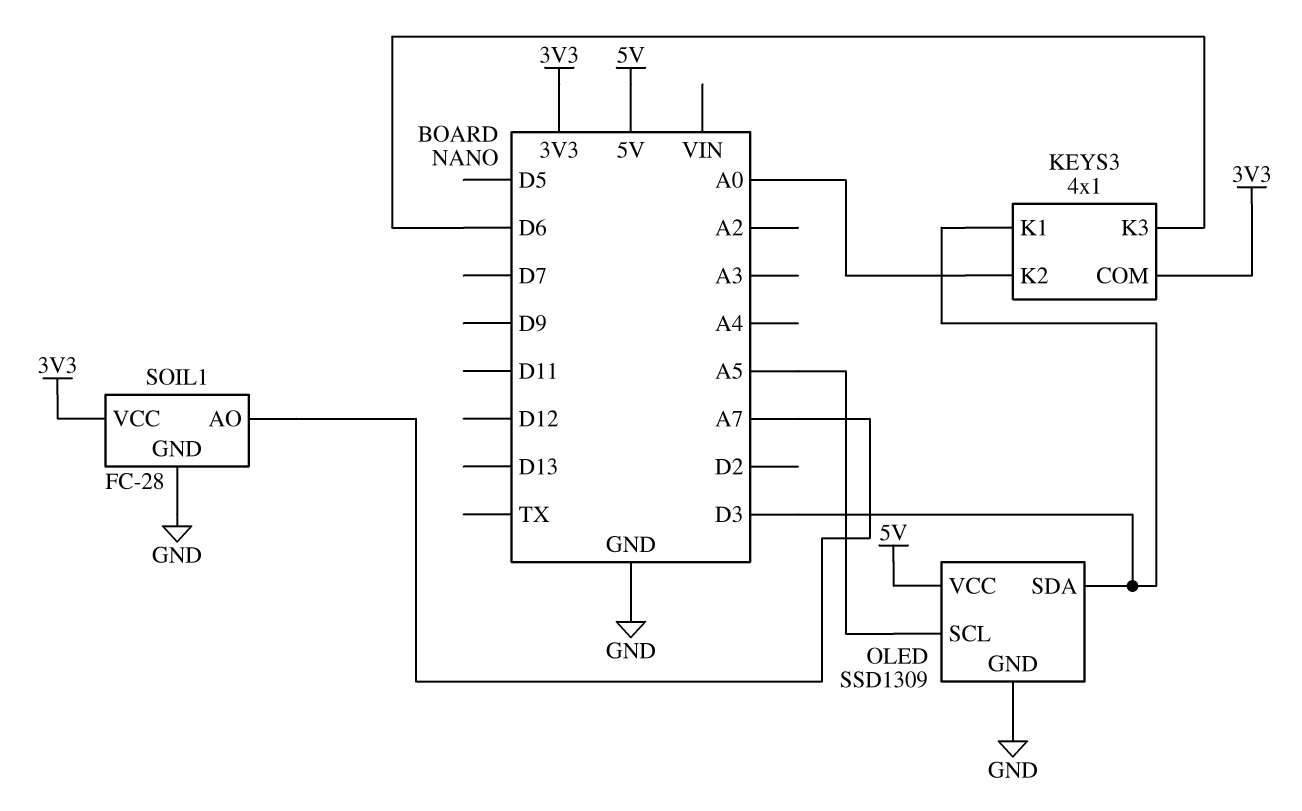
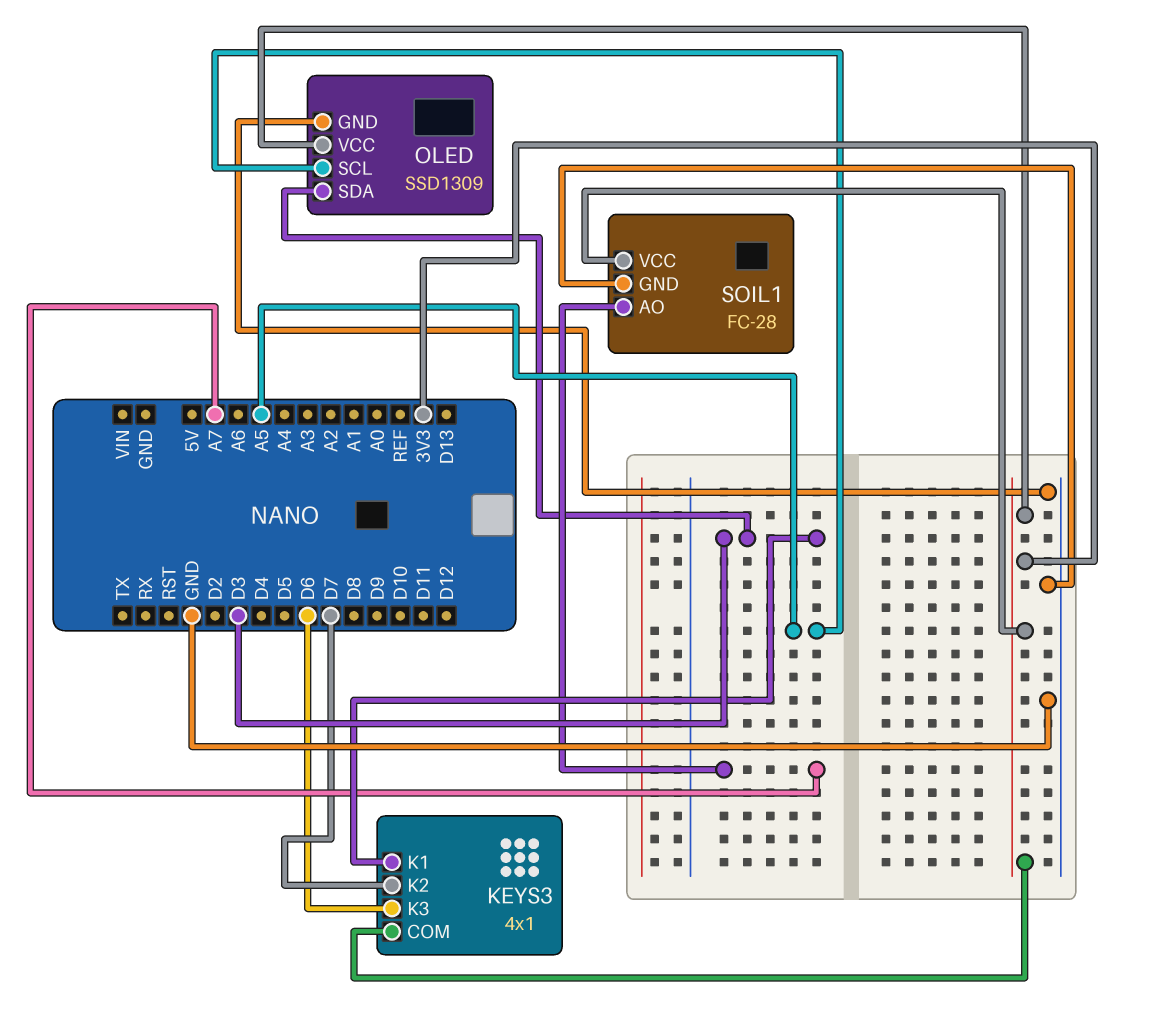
KEYS3 pin K2: A0 -> D7
OLED pin VCC: 5V -> 3V3

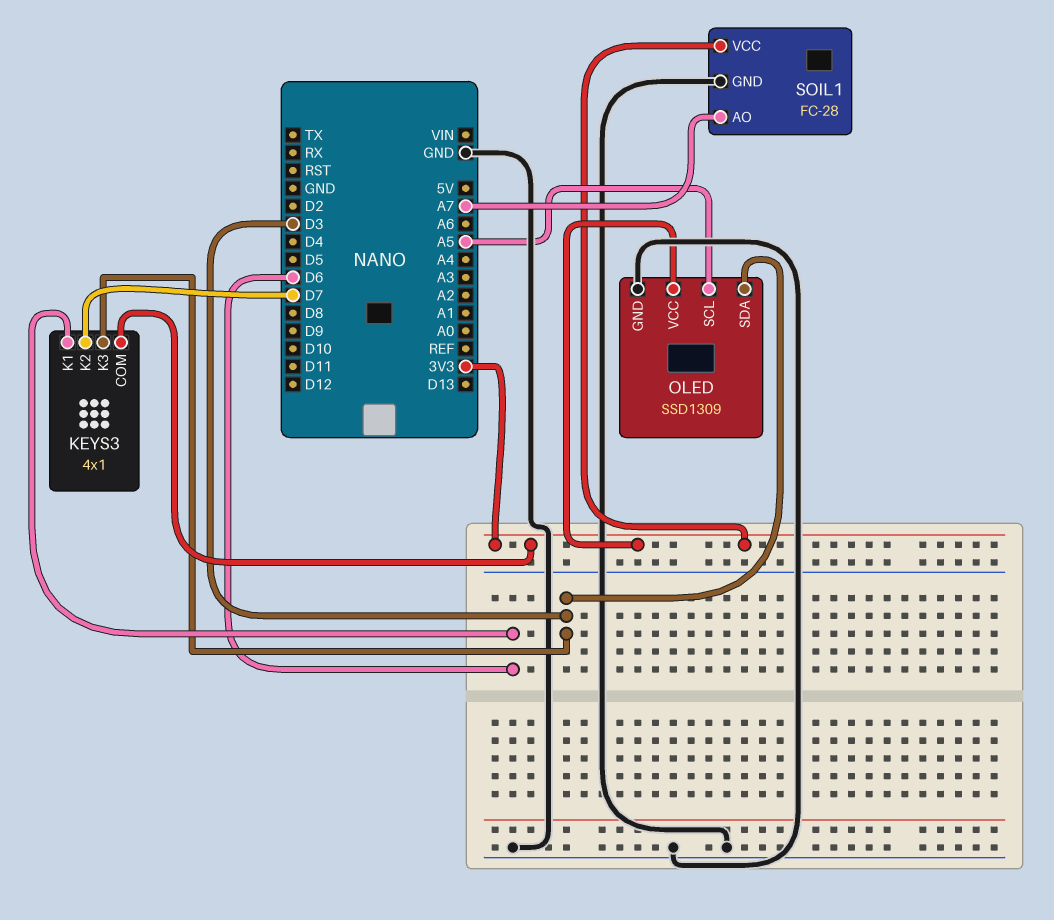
KEYS3 pin K1: D3 -> D6
KEYS3 pin K3: D6 -> D3

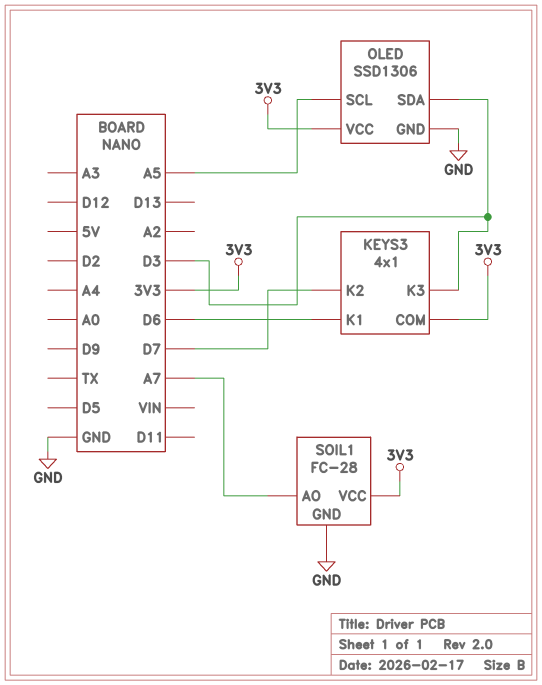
OLED: SSD1309 -> SSD1306

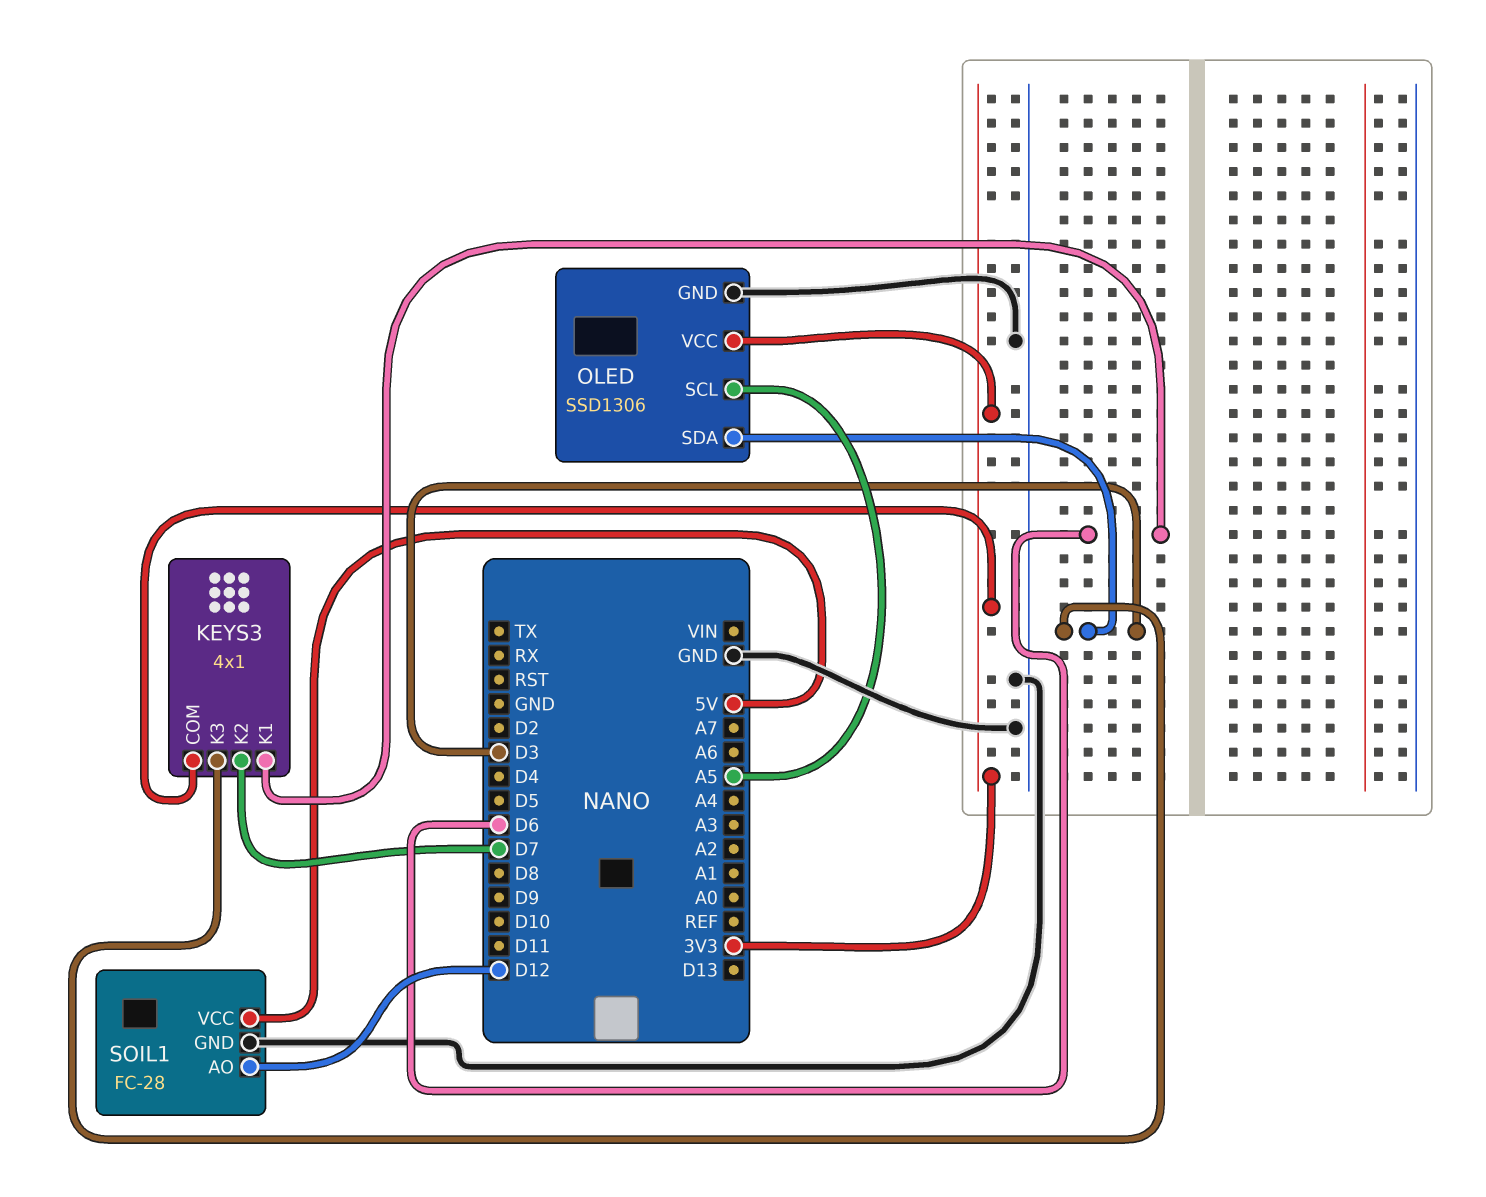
SOIL1 pin AO: A7 -> D12
SOIL1 pin VCC: 3V3 -> 5V

